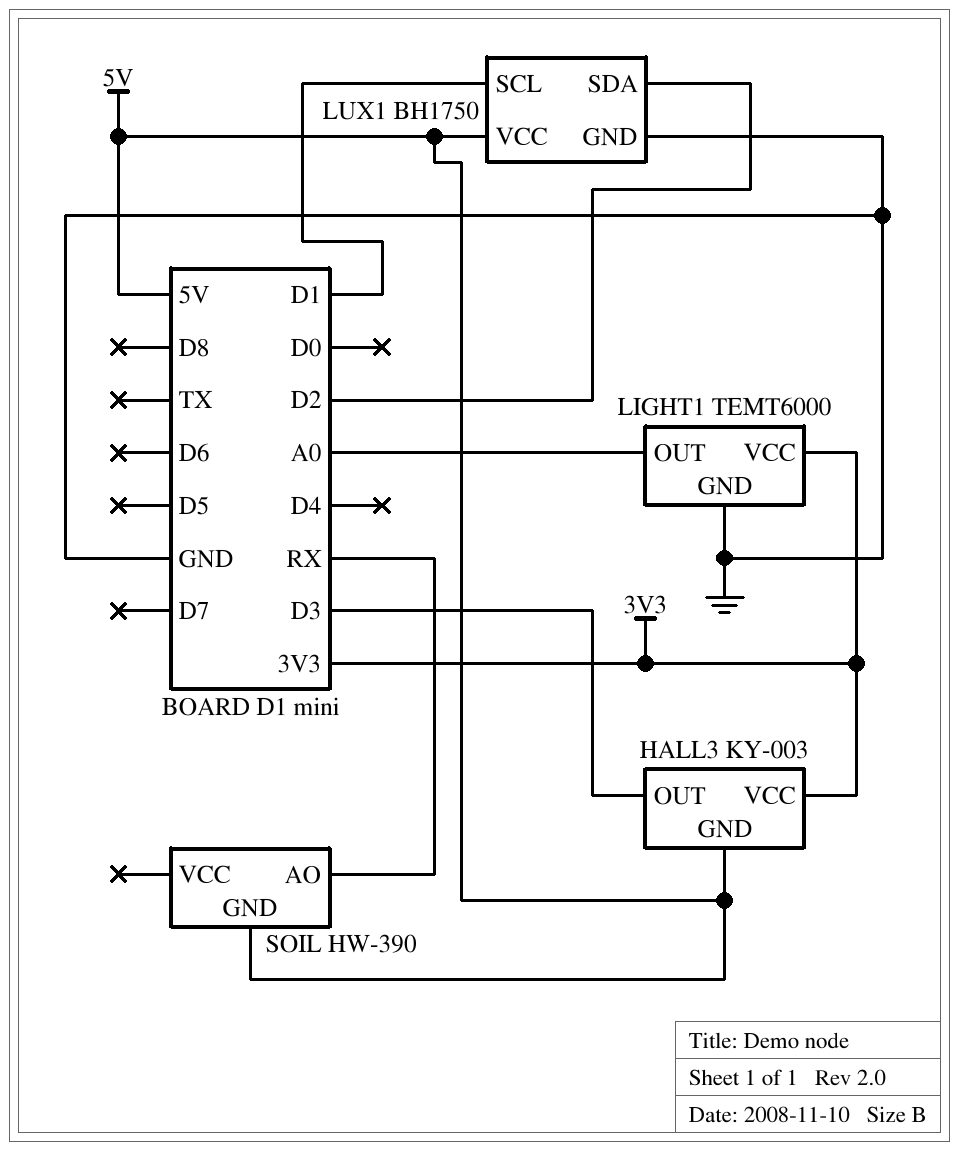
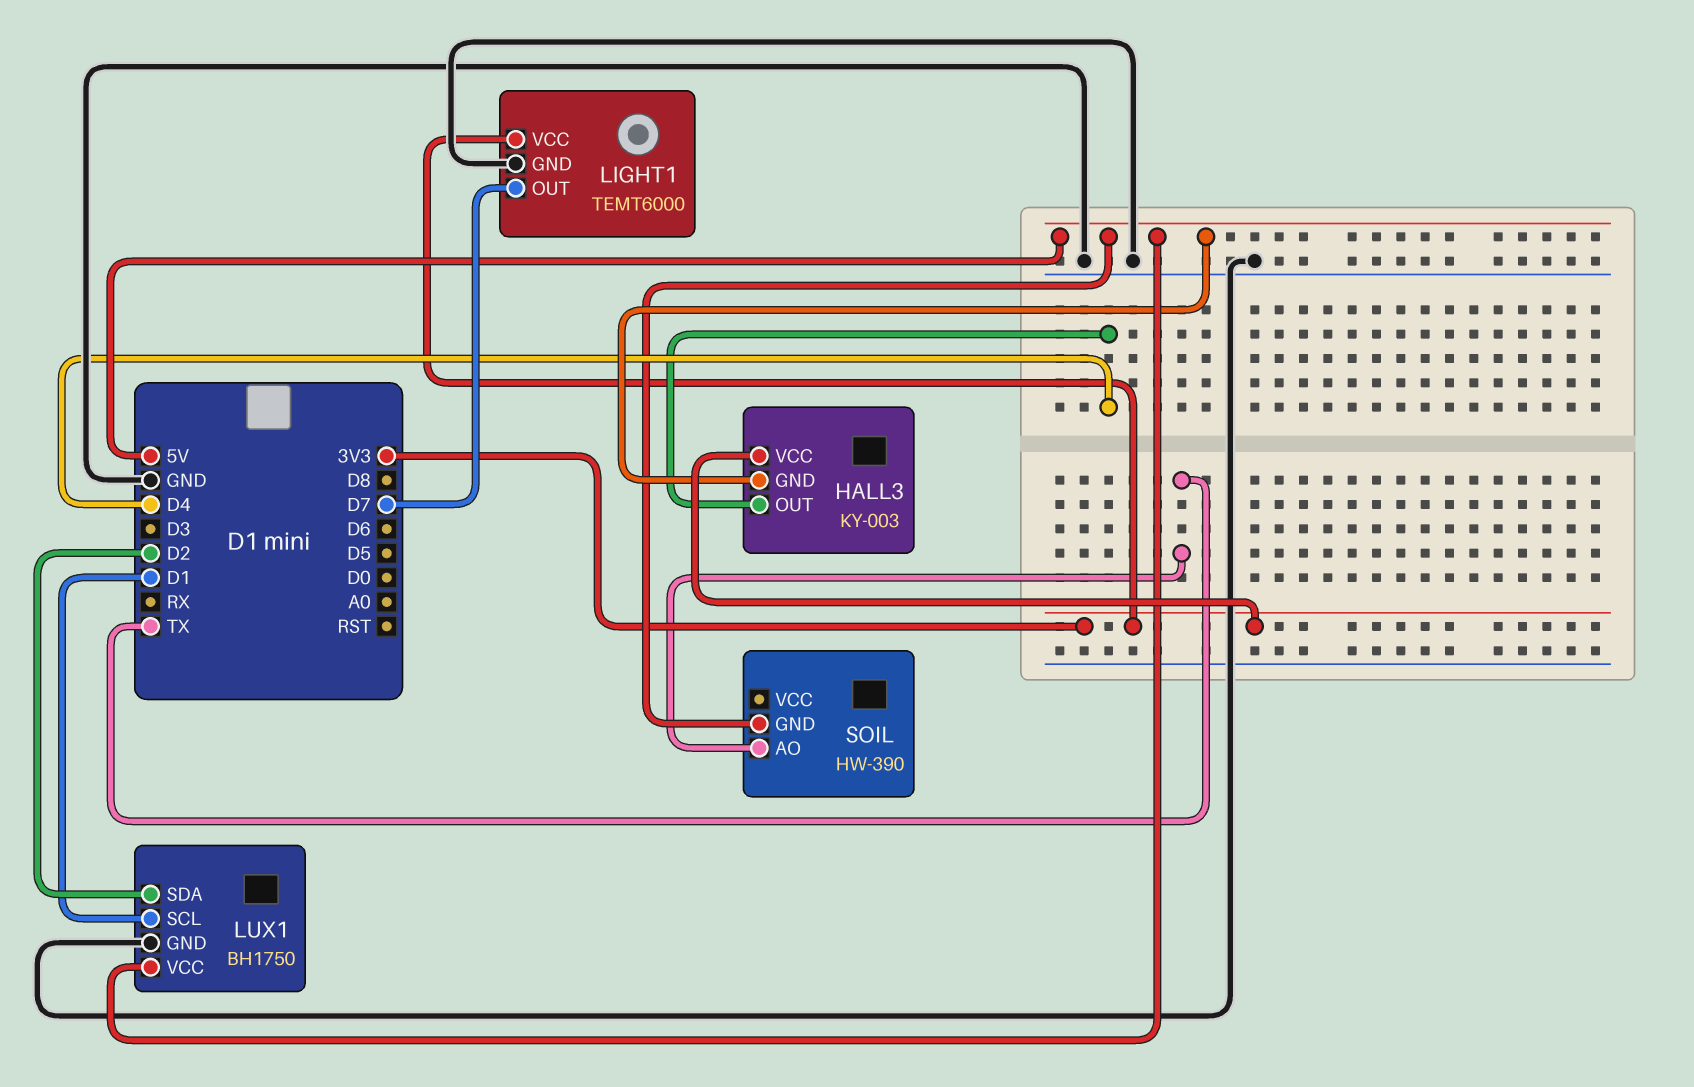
HALL3 pin OUT: D3 -> D4
LIGHT1 pin OUT: A0 -> D7
SOIL pin AO: RX -> TX

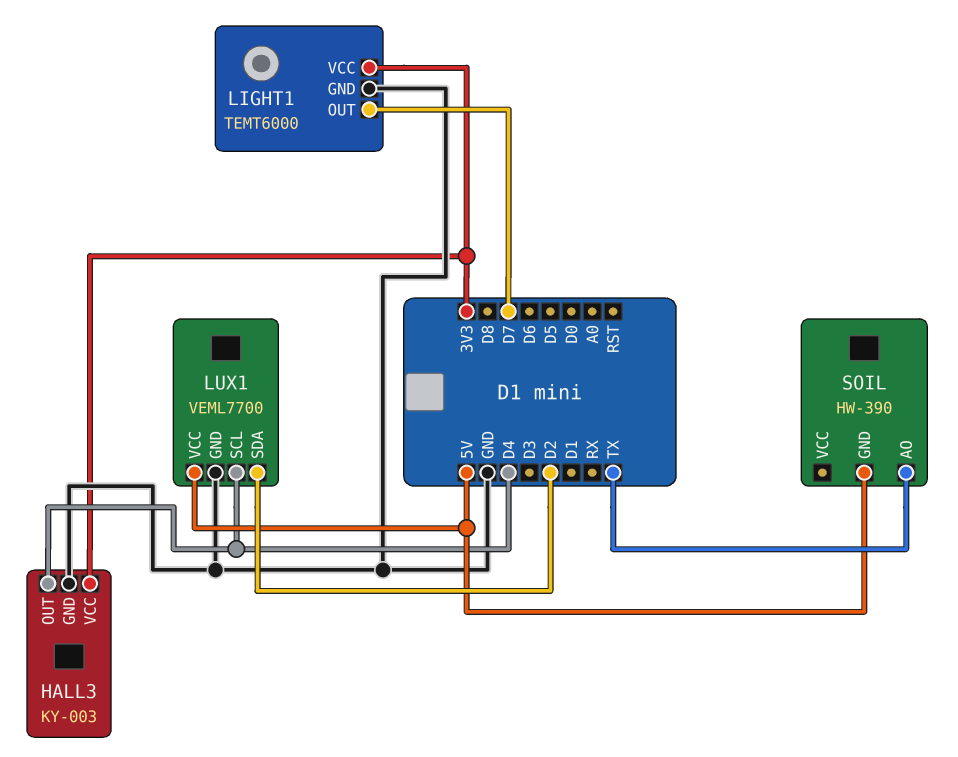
HALL3 pin GND: 5V -> GND
LUX1: BH1750 -> VEML7700
LUX1 pin SCL: D1 -> D4

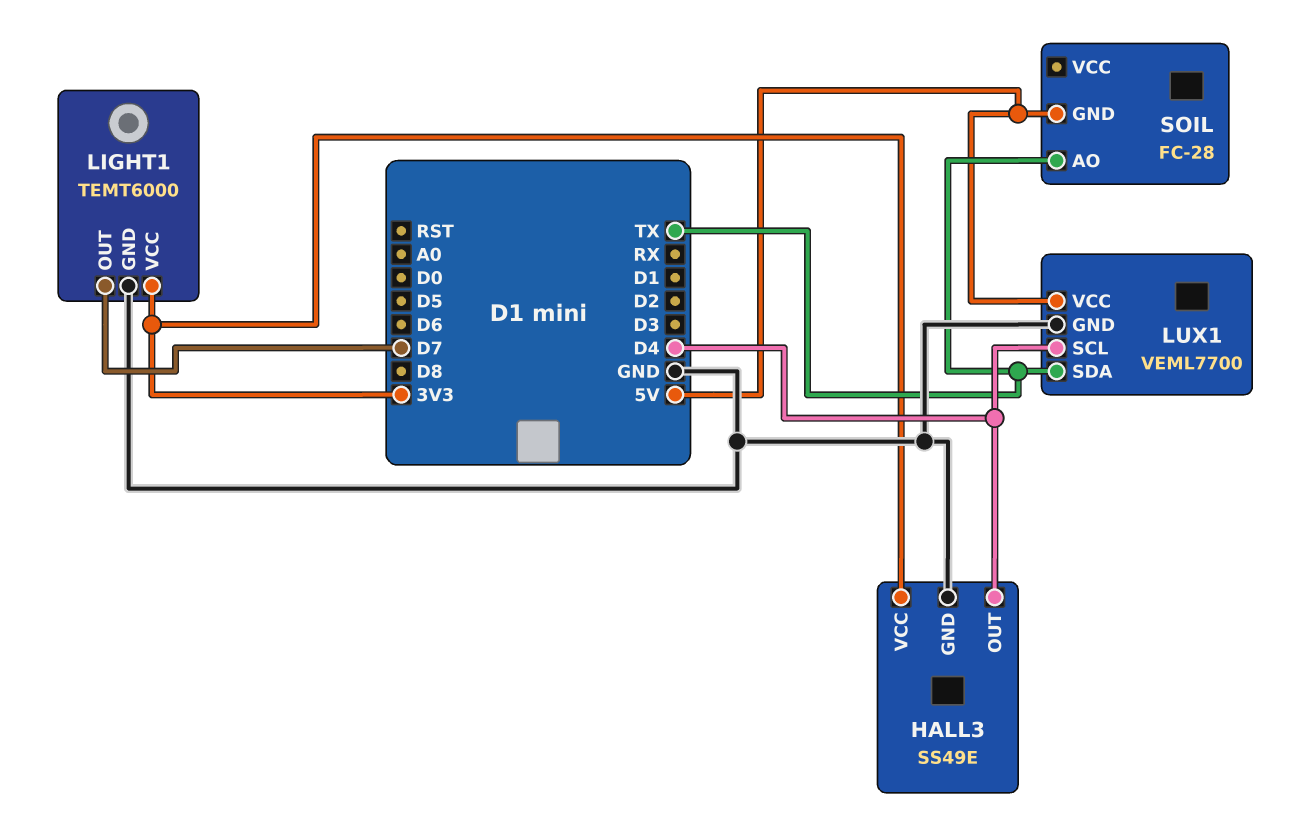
HALL3: KY-003 -> SS49E
LUX1 pin SDA: D2 -> TX
SOIL: HW-390 -> FC-28

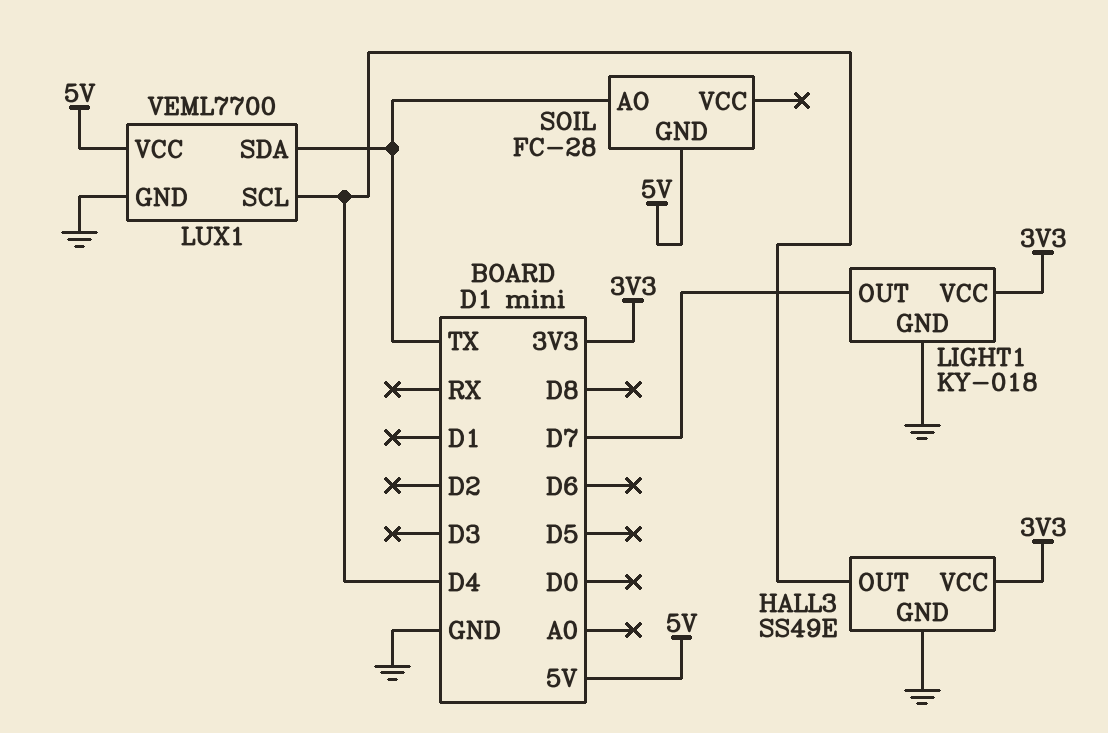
LIGHT1: TEMT6000 -> KY-018

